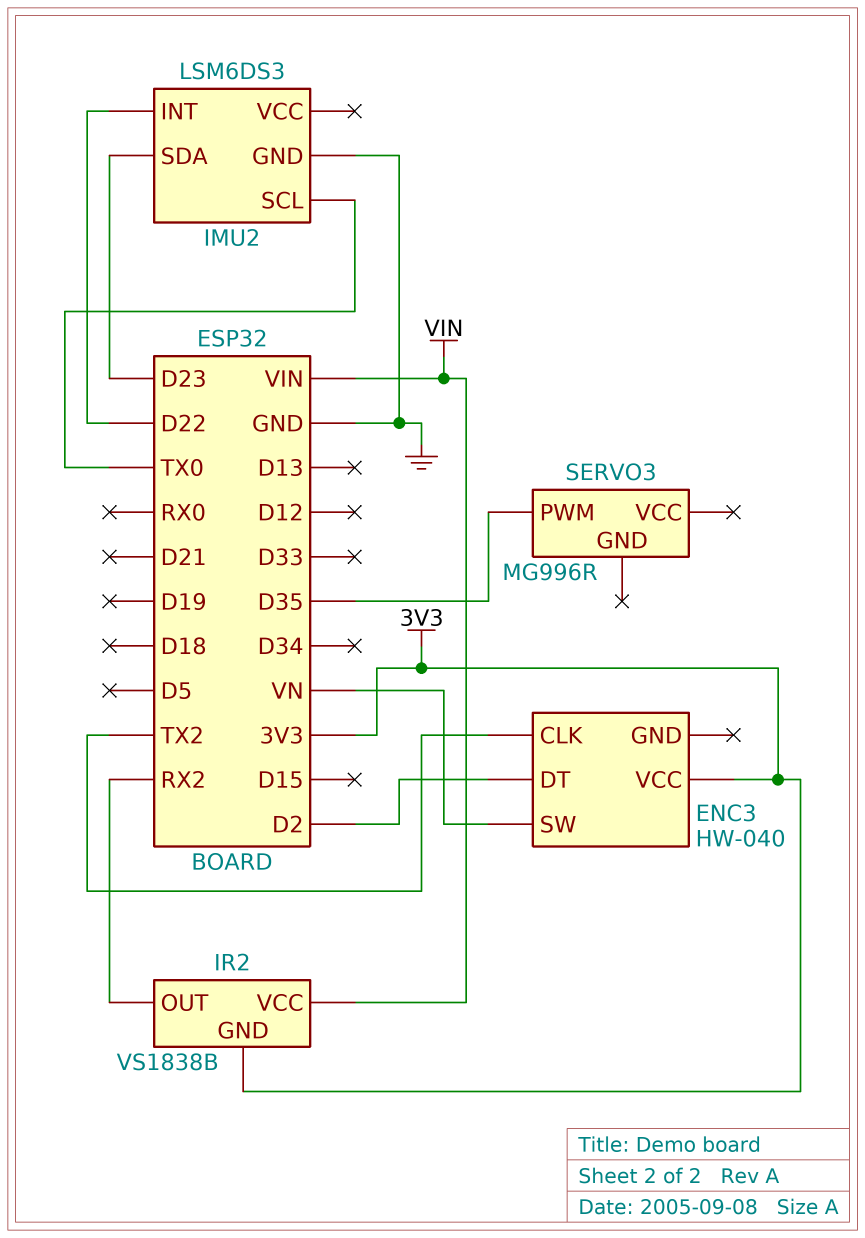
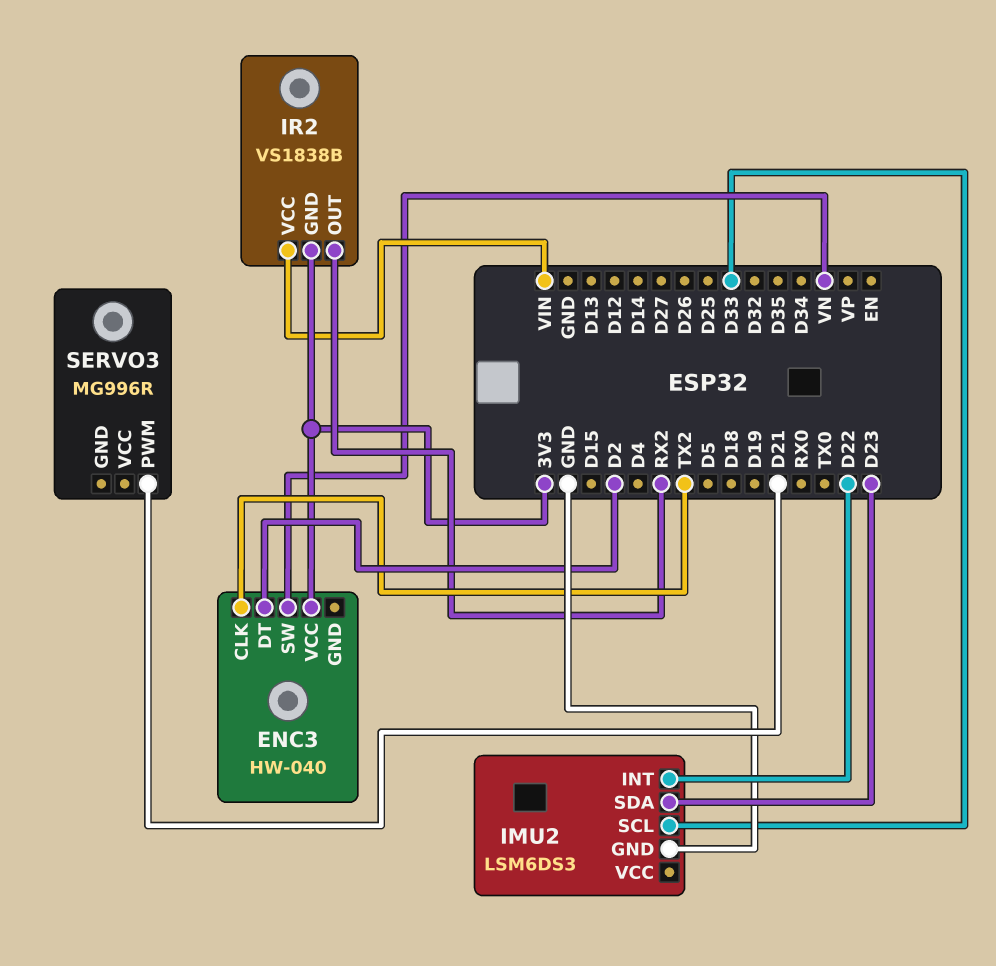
IMU2 pin SCL: TX0 -> D33
SERVO3 pin PWM: D35 -> D21

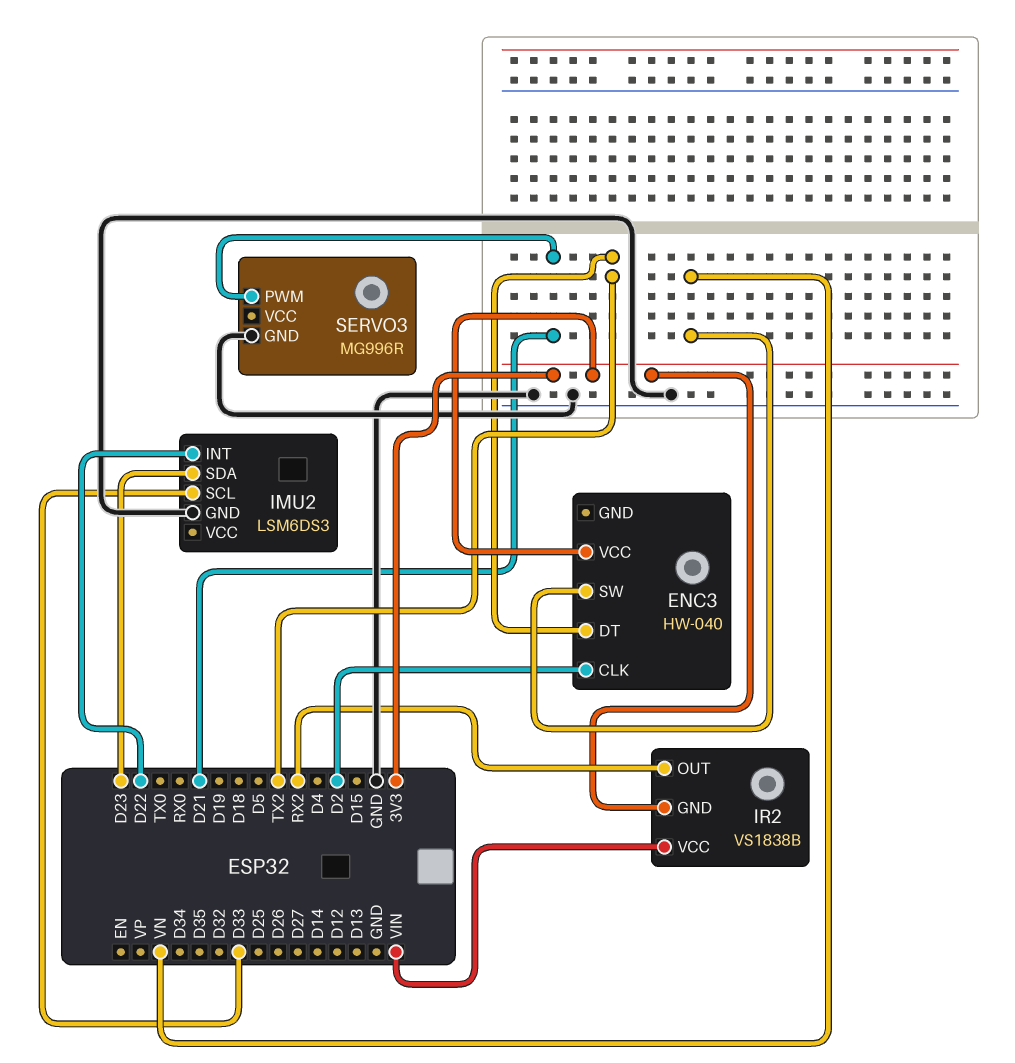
ENC3 pin CLK: TX2 -> D2
ENC3 pin DT: D2 -> TX2
SERVO3 pin GND: none -> GND

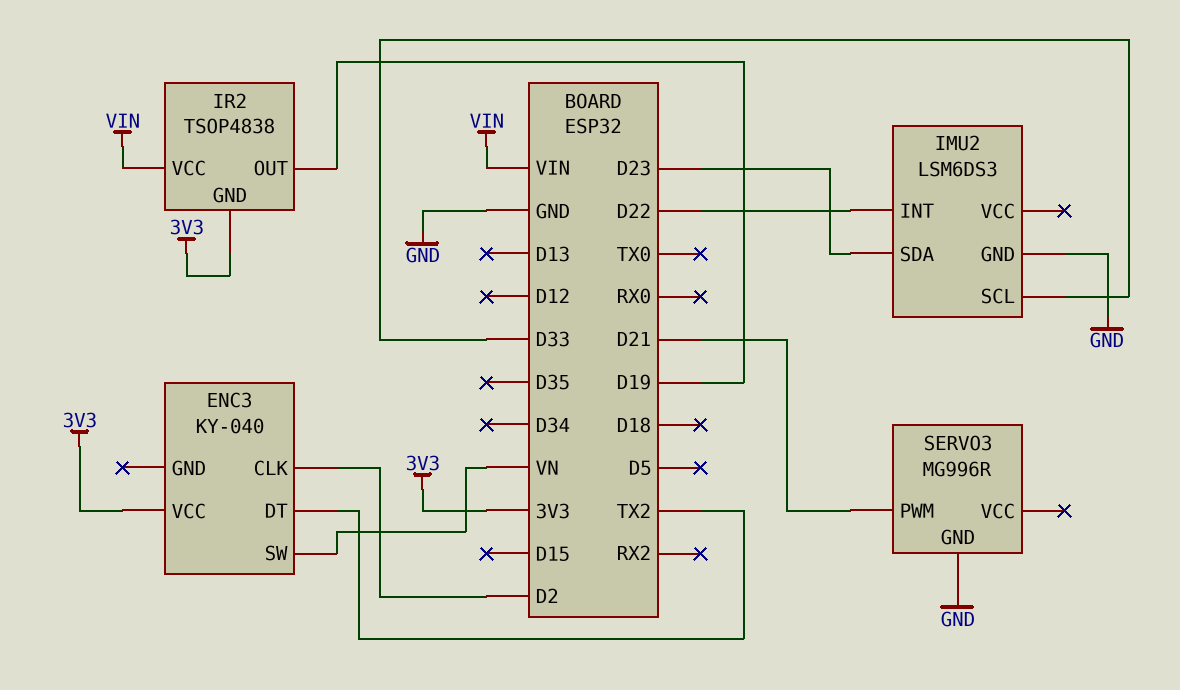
ENC3: HW-040 -> KY-040
IR2: VS1838B -> TSOP4838
IR2 pin OUT: RX2 -> D19

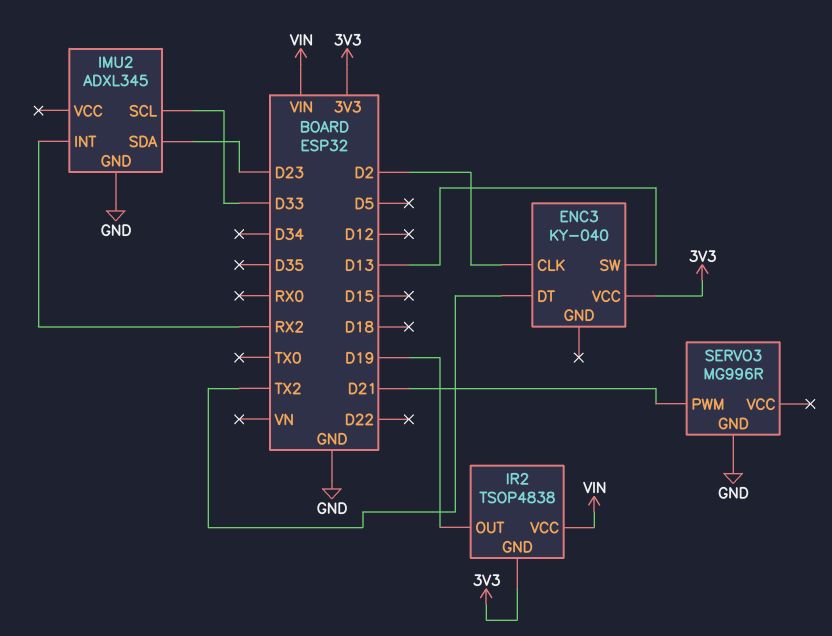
ENC3 pin SW: VN -> D13
IMU2: LSM6DS3 -> ADXL345
IMU2 pin INT: D22 -> RX2

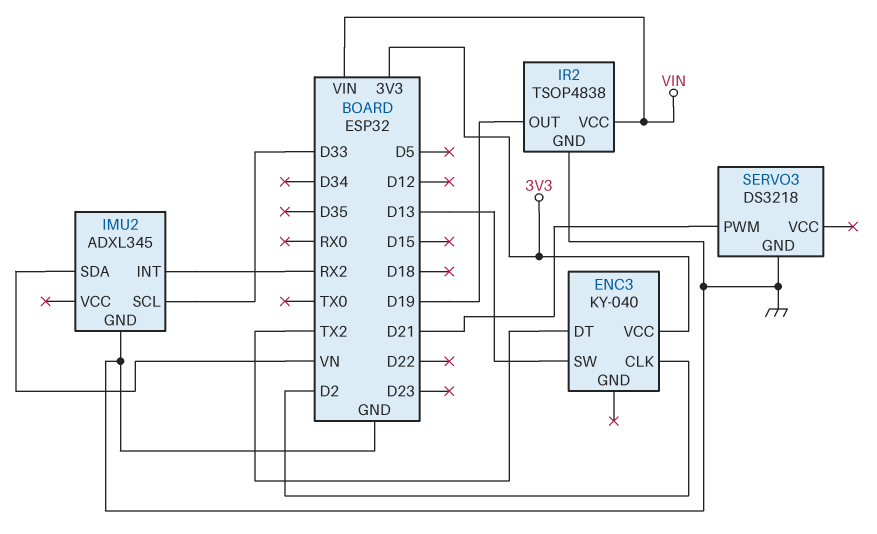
IMU2 pin SDA: D23 -> VN
IR2 pin GND: 3V3 -> GND
SERVO3: MG996R -> DS3218

